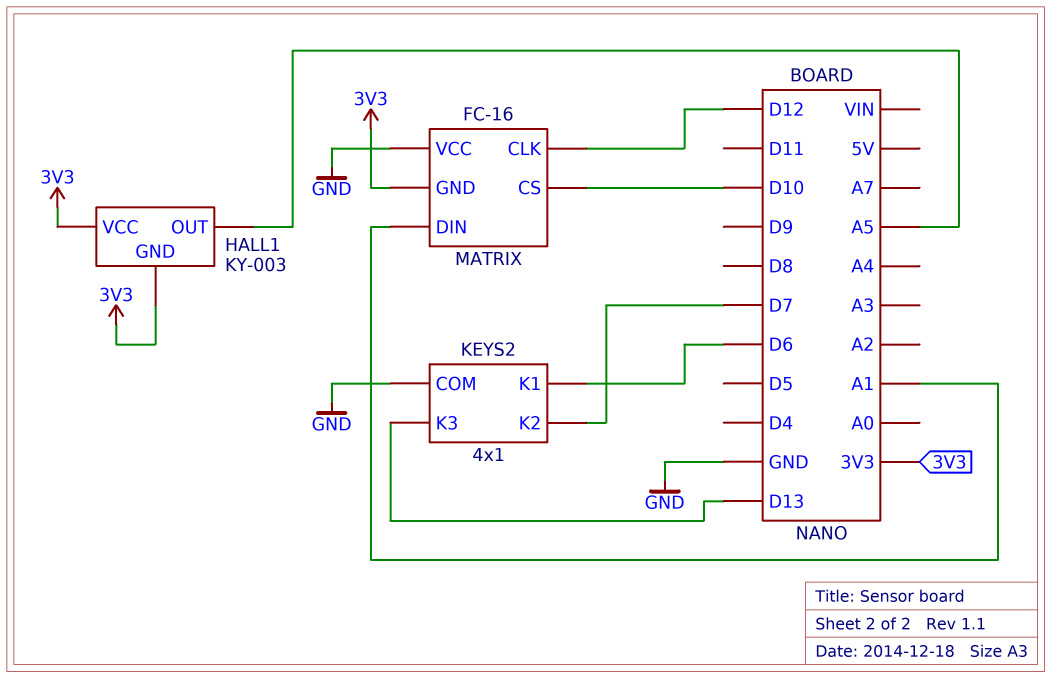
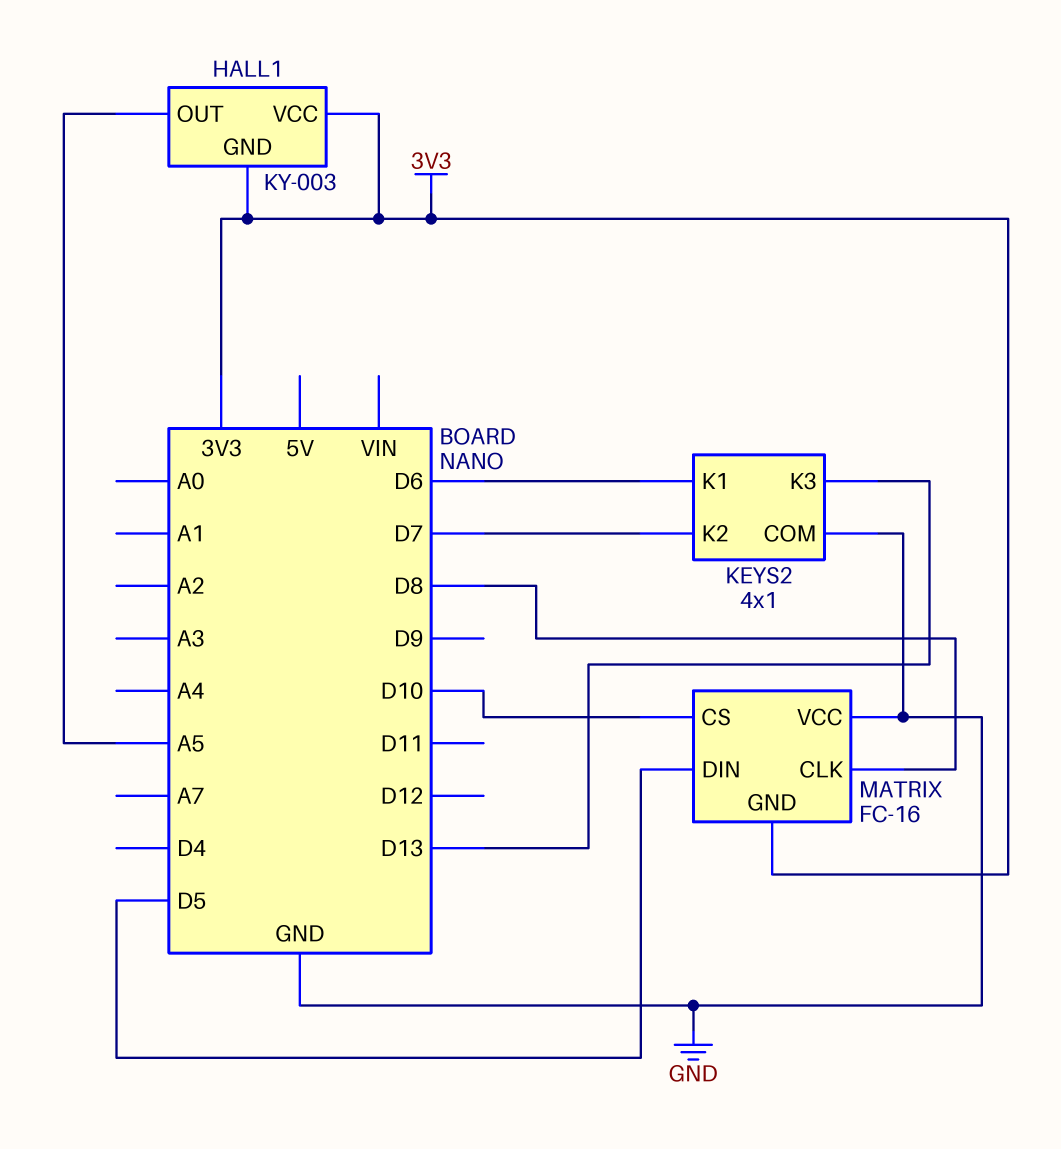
MATRIX pin CLK: D12 -> D8
MATRIX pin DIN: A1 -> D5

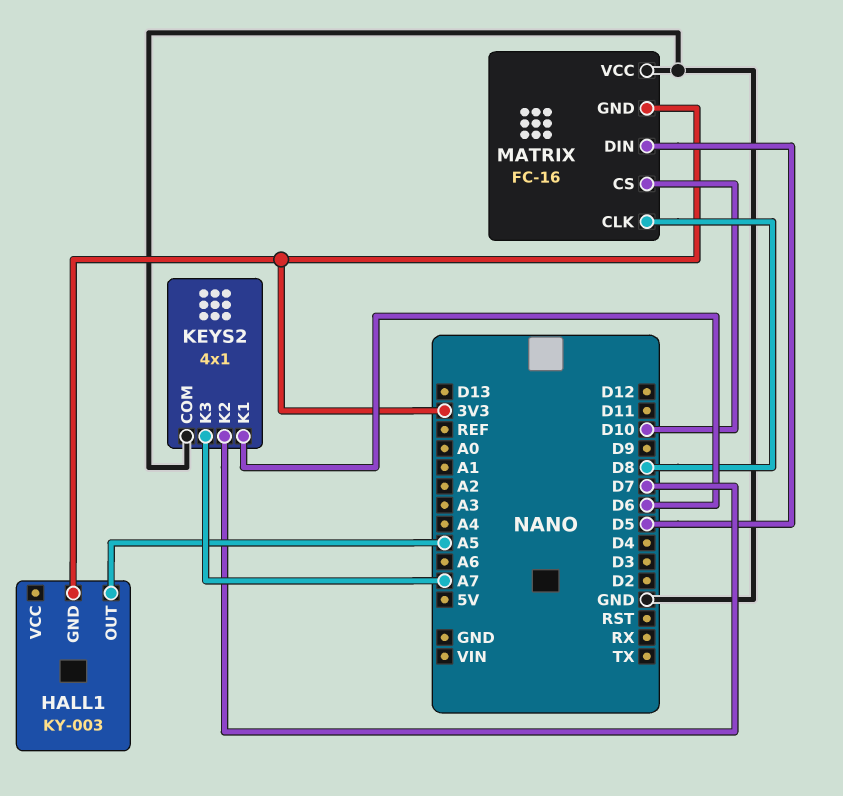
HALL1 pin VCC: 3V3 -> none
KEYS2 pin K3: D13 -> A7

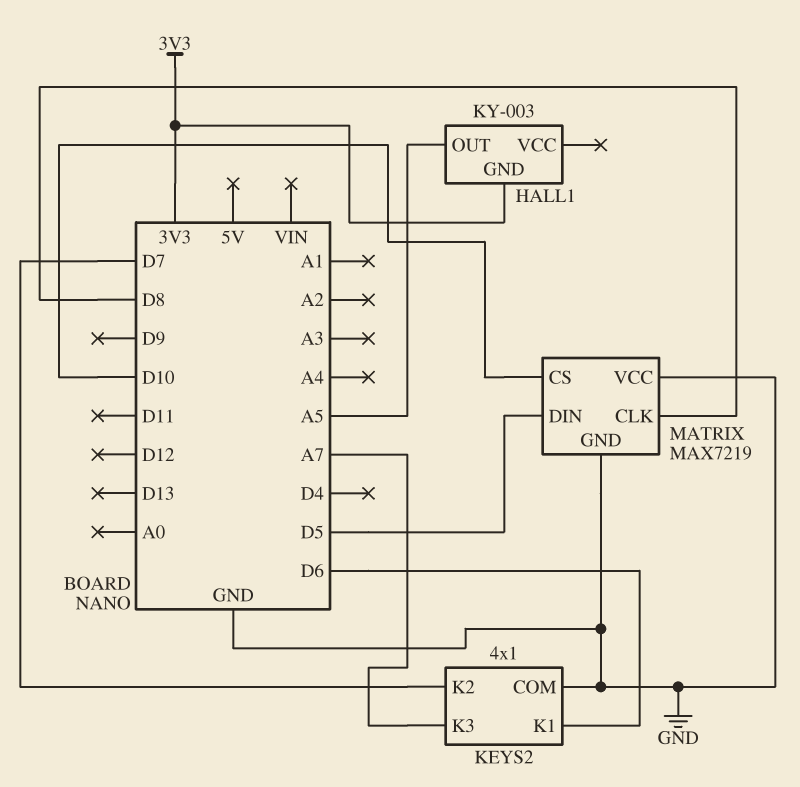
MATRIX: FC-16 -> MAX7219
MATRIX pin GND: 3V3 -> GND

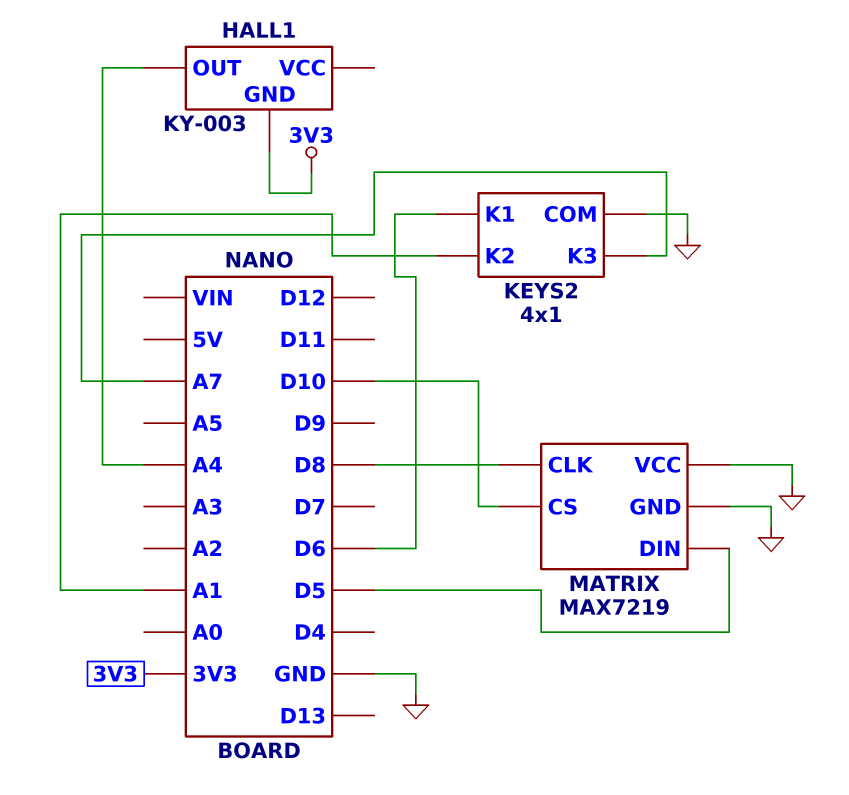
HALL1 pin OUT: A5 -> A4
KEYS2 pin K2: D7 -> A1

